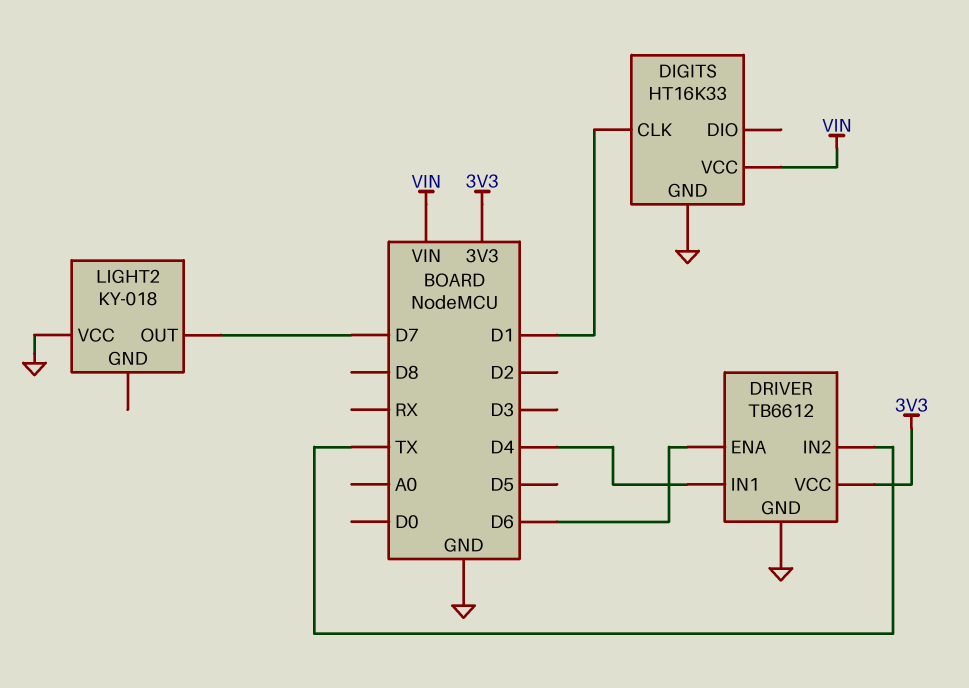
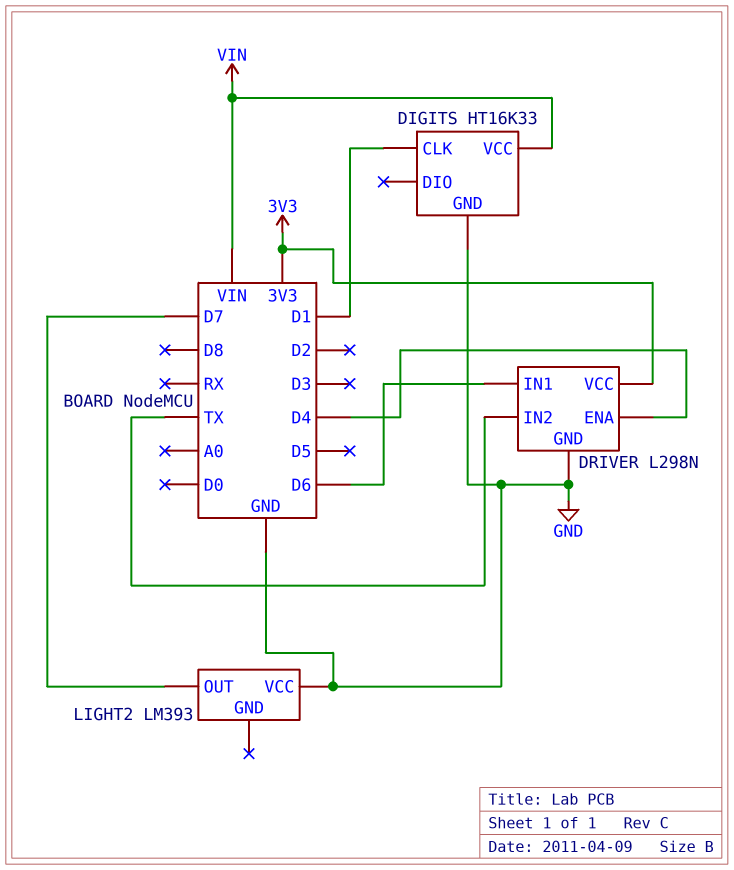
DRIVER: TB6612 -> L298N
DRIVER pin ENA: D6 -> D4
DRIVER pin IN1: D4 -> D6
LIGHT2: KY-018 -> LM393

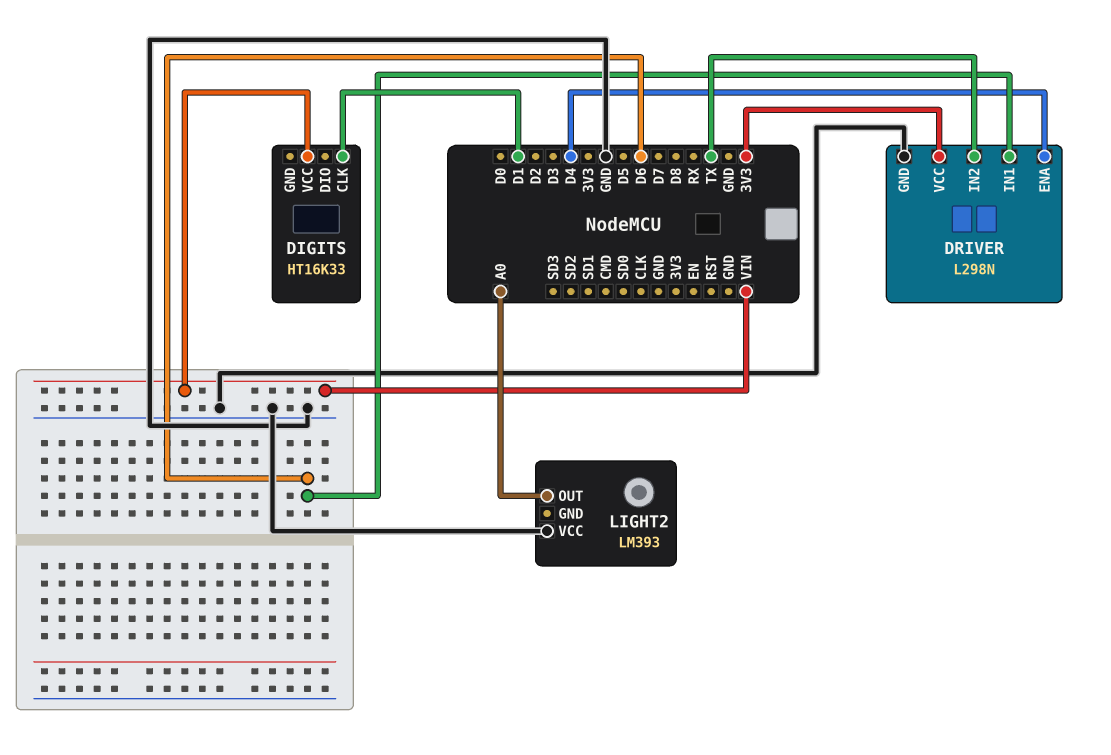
DIGITS pin GND: GND -> none
LIGHT2 pin OUT: D7 -> A0

